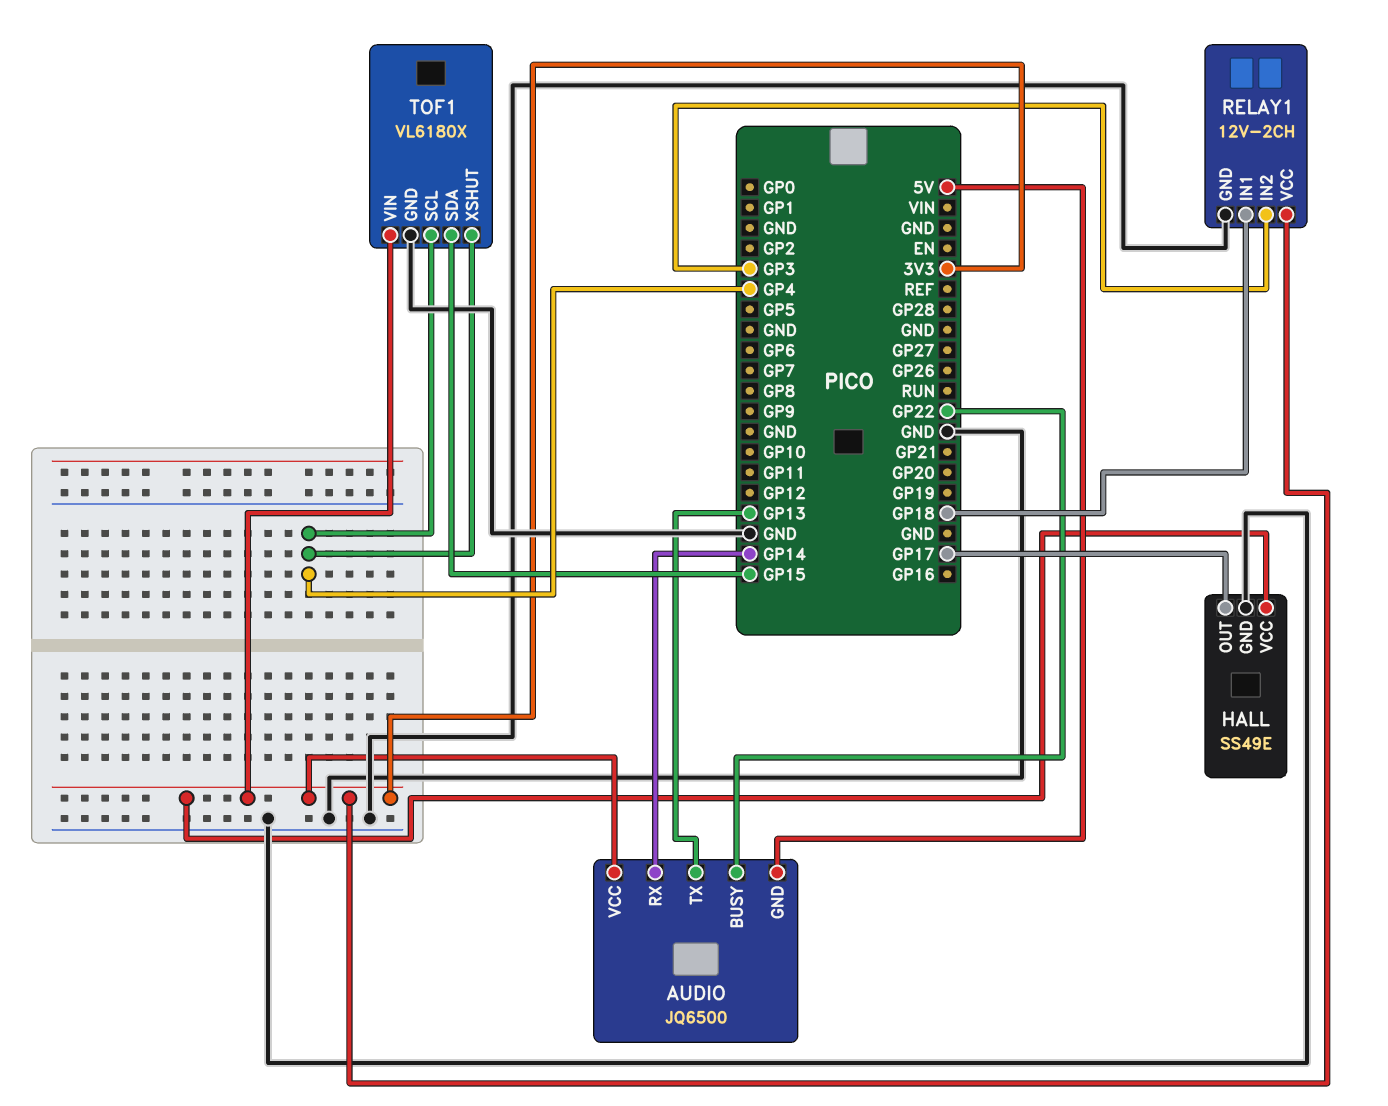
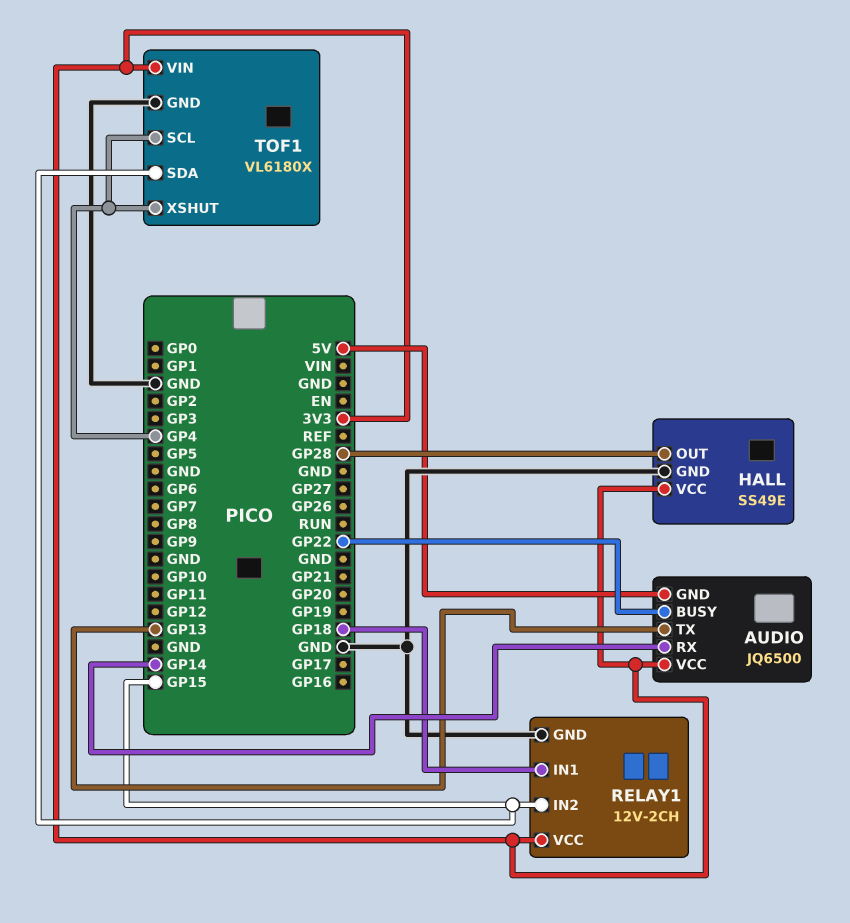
HALL pin OUT: GP17 -> GP28
RELAY1 pin IN2: GP3 -> GP15

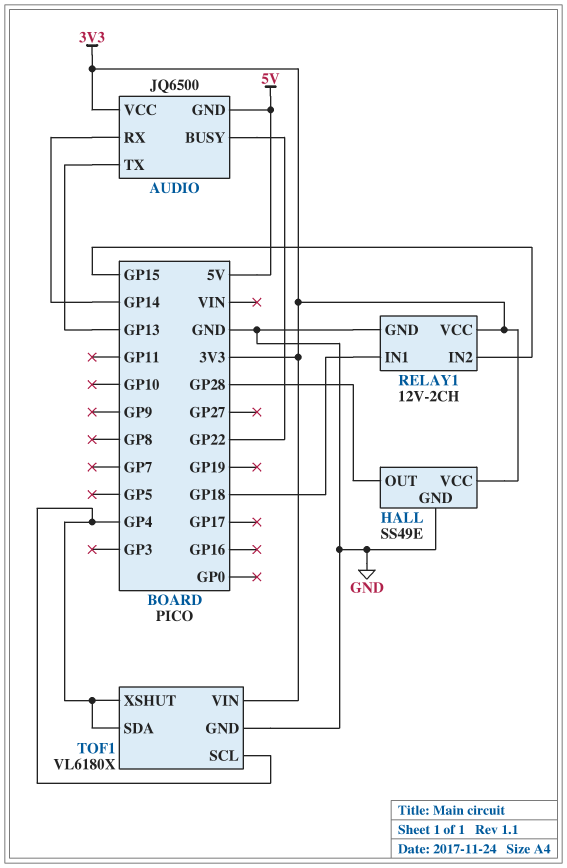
TOF1 pin SDA: GP15 -> GP4

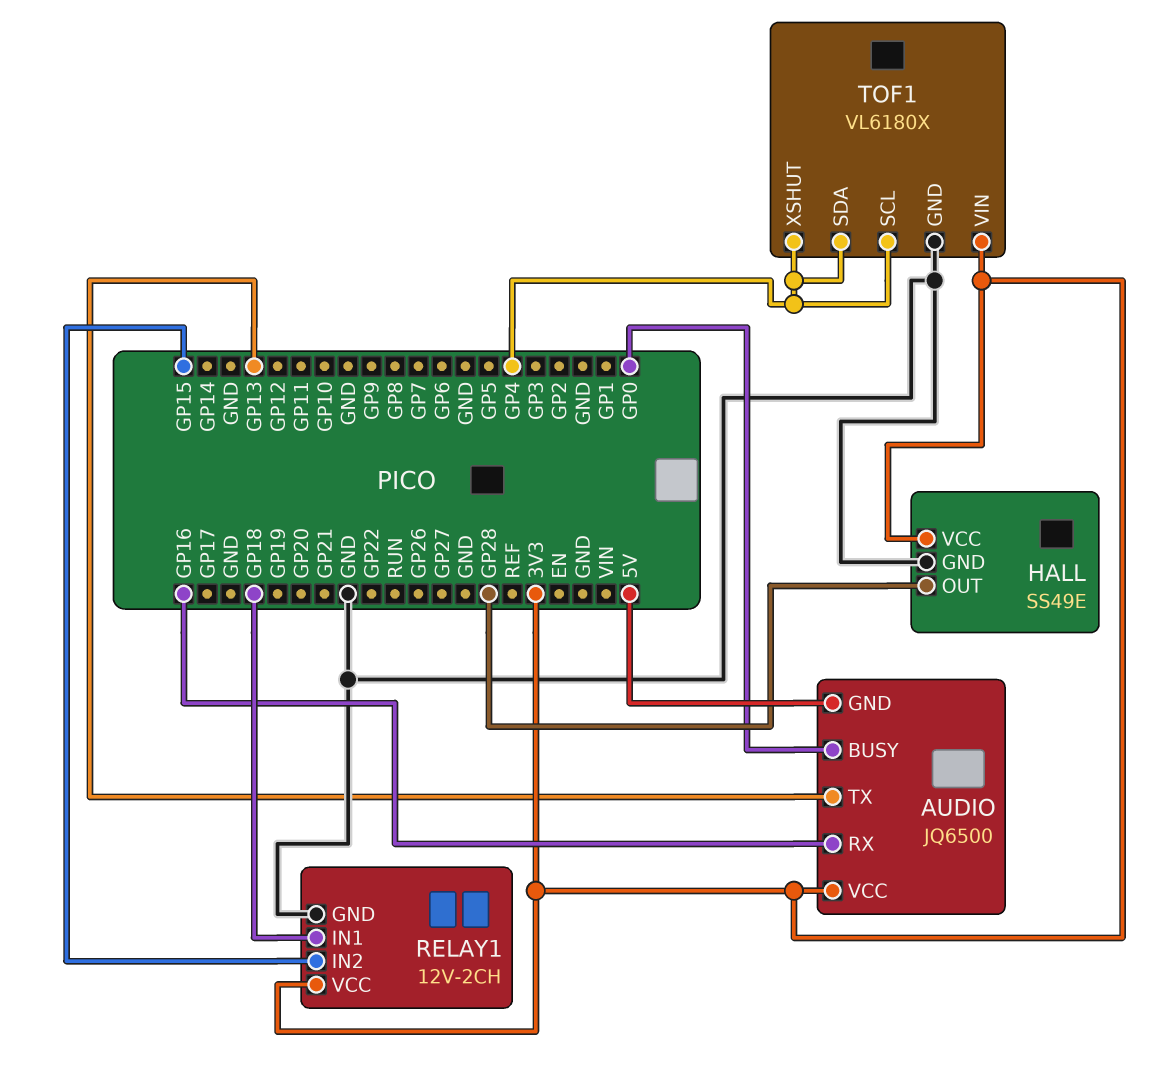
AUDIO pin BUSY: GP22 -> GP0
AUDIO pin RX: GP14 -> GP16

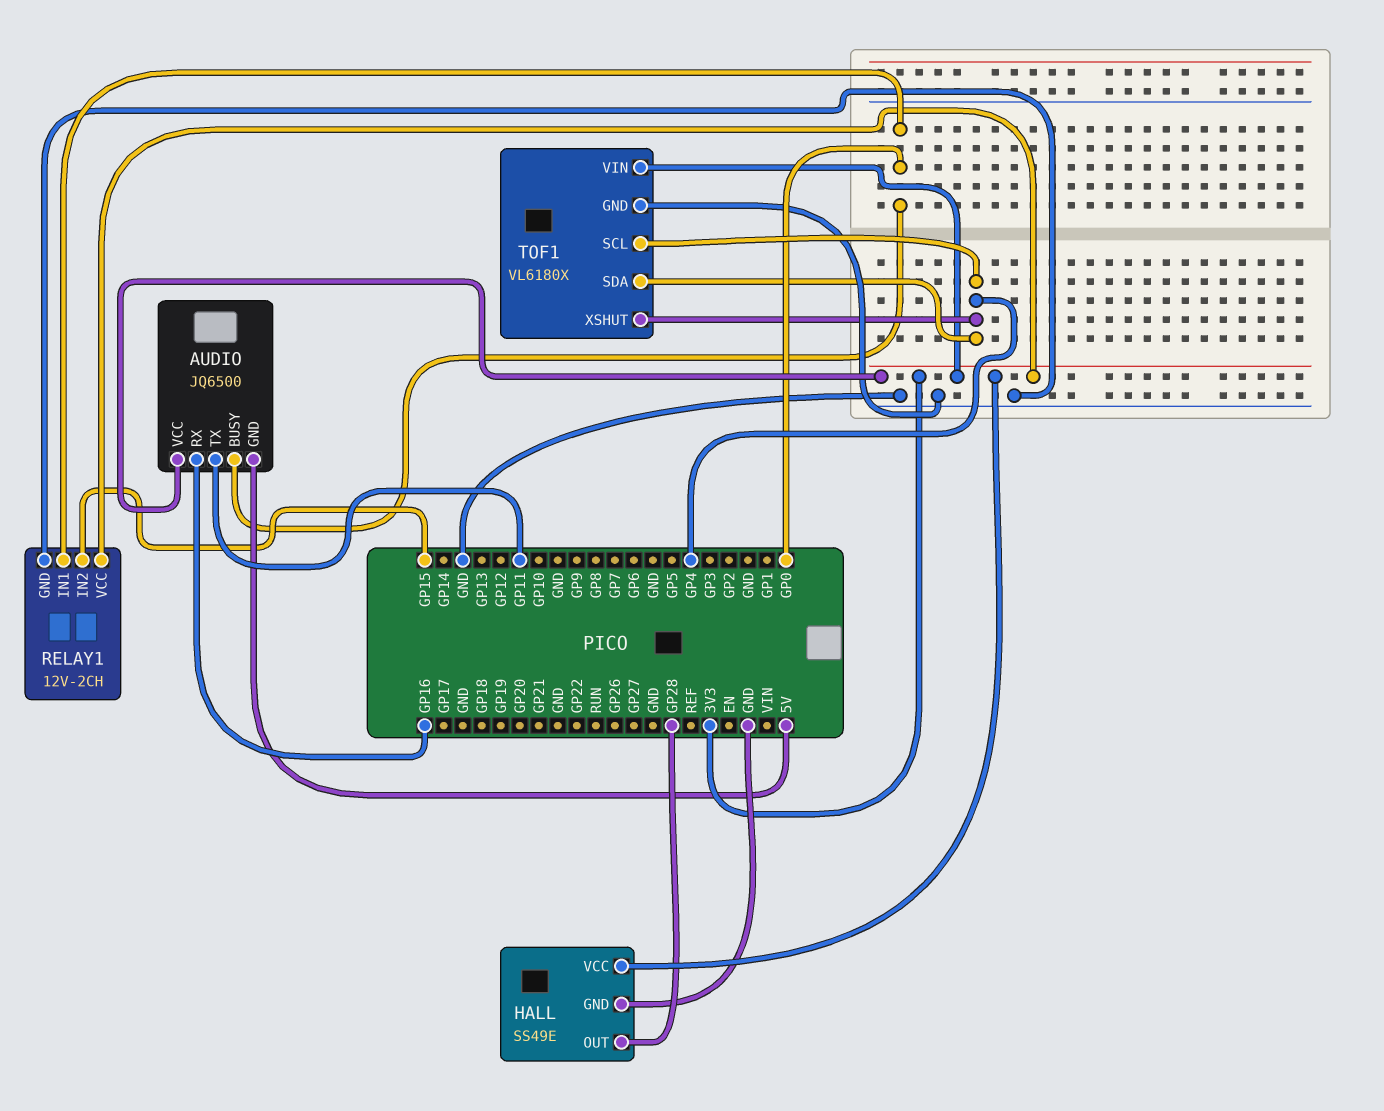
AUDIO pin TX: GP13 -> GP11
RELAY1 pin IN1: GP18 -> GP0

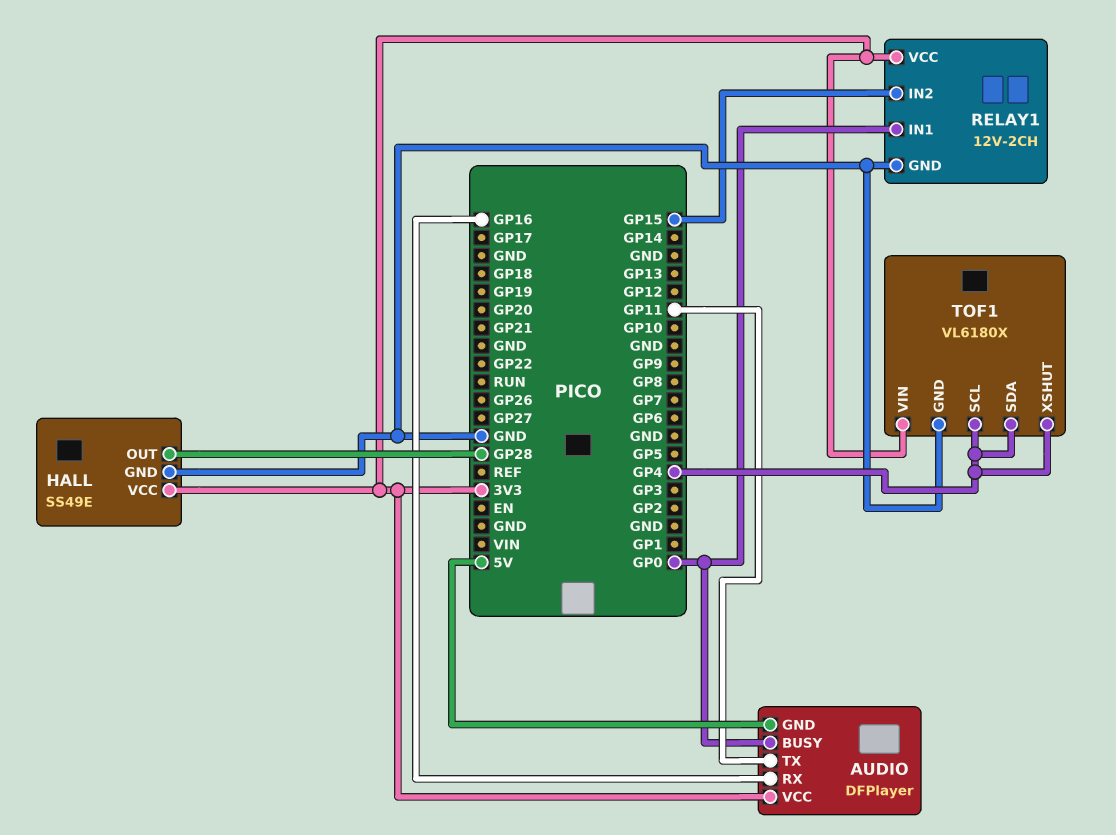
AUDIO: JQ6500 -> DFPlayer

